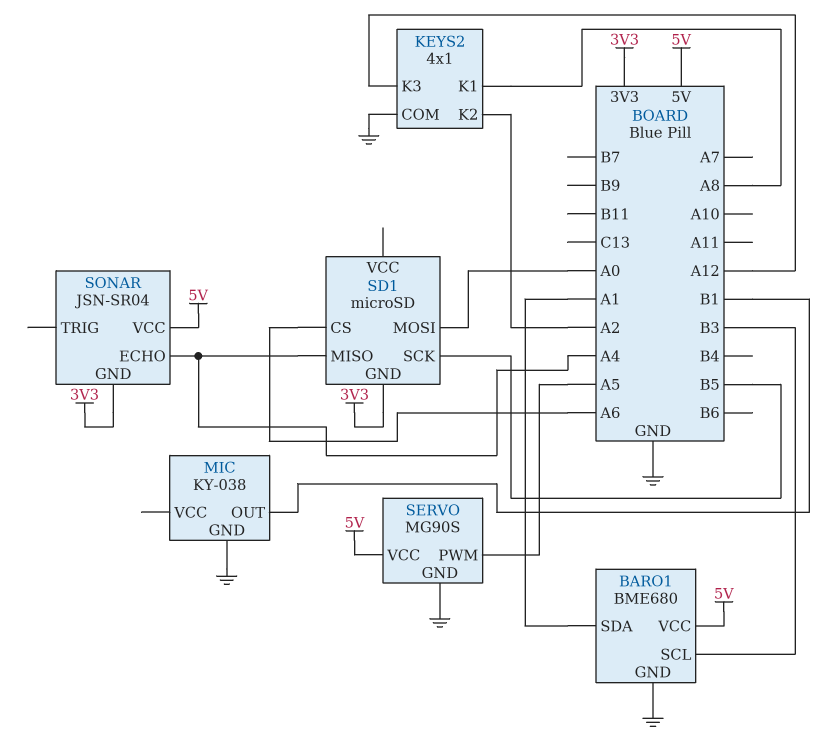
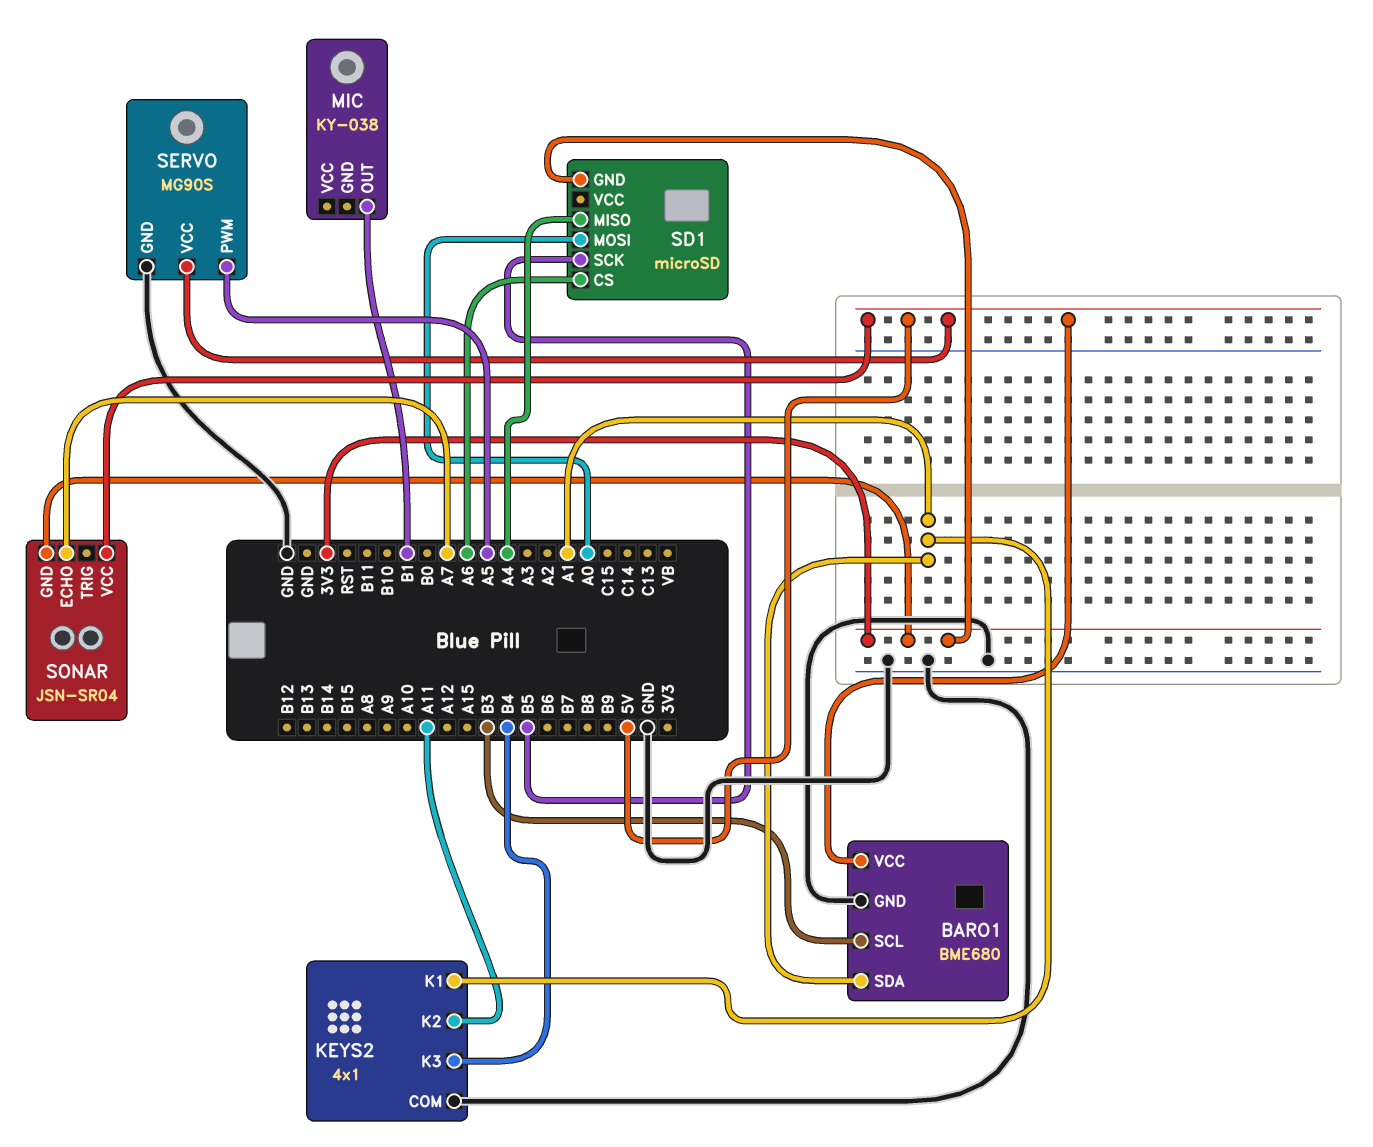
KEYS2 pin K1: A8 -> A1
KEYS2 pin K2: A2 -> A11
KEYS2 pin K3: A12 -> B4
MIC pin GND: GND -> none
SONAR pin ECHO: A4 -> A7

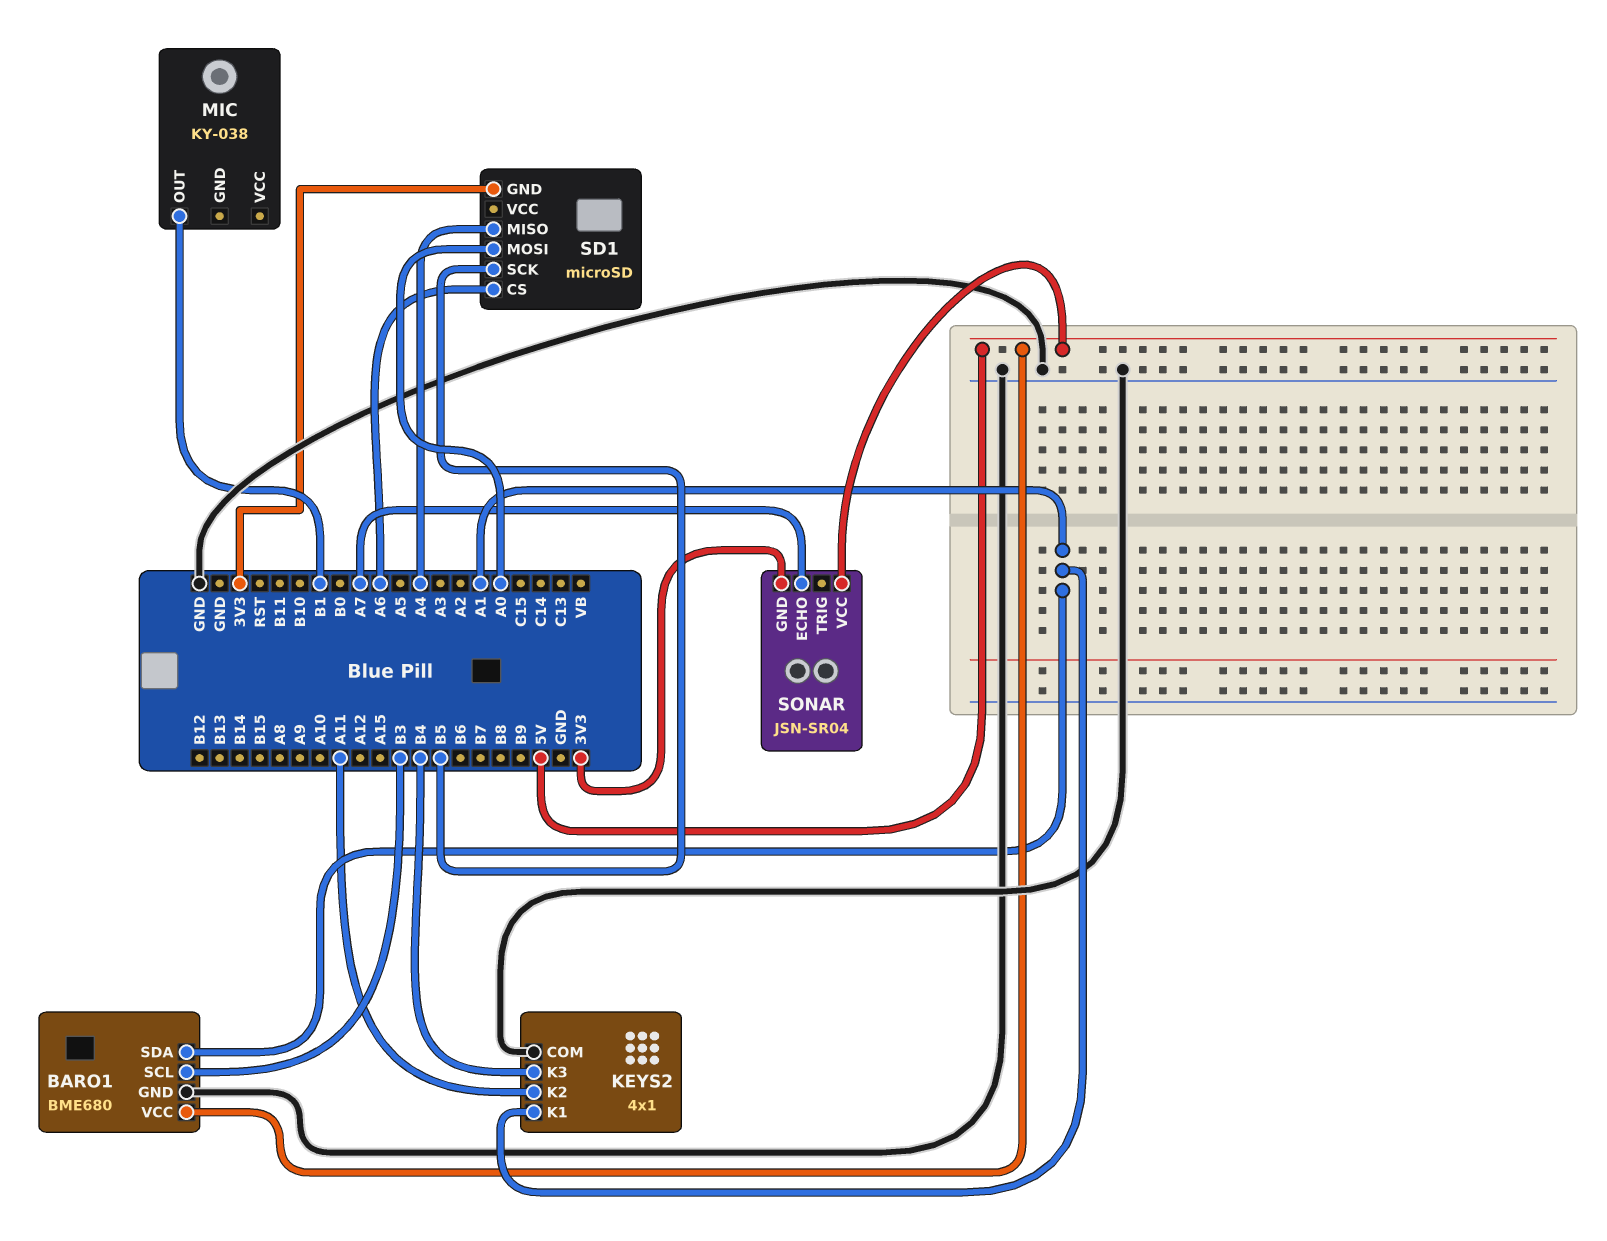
SERVO: MG90S -> none
SERVO pin GND: GND -> none
SERVO pin PWM: A5 -> none
SERVO pin VCC: 5V -> none

